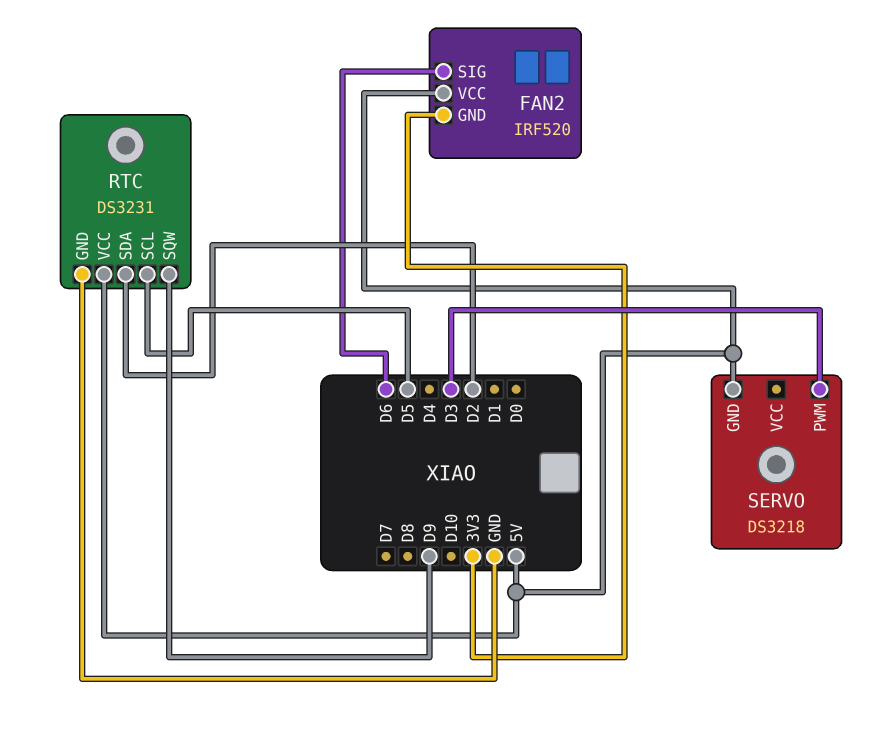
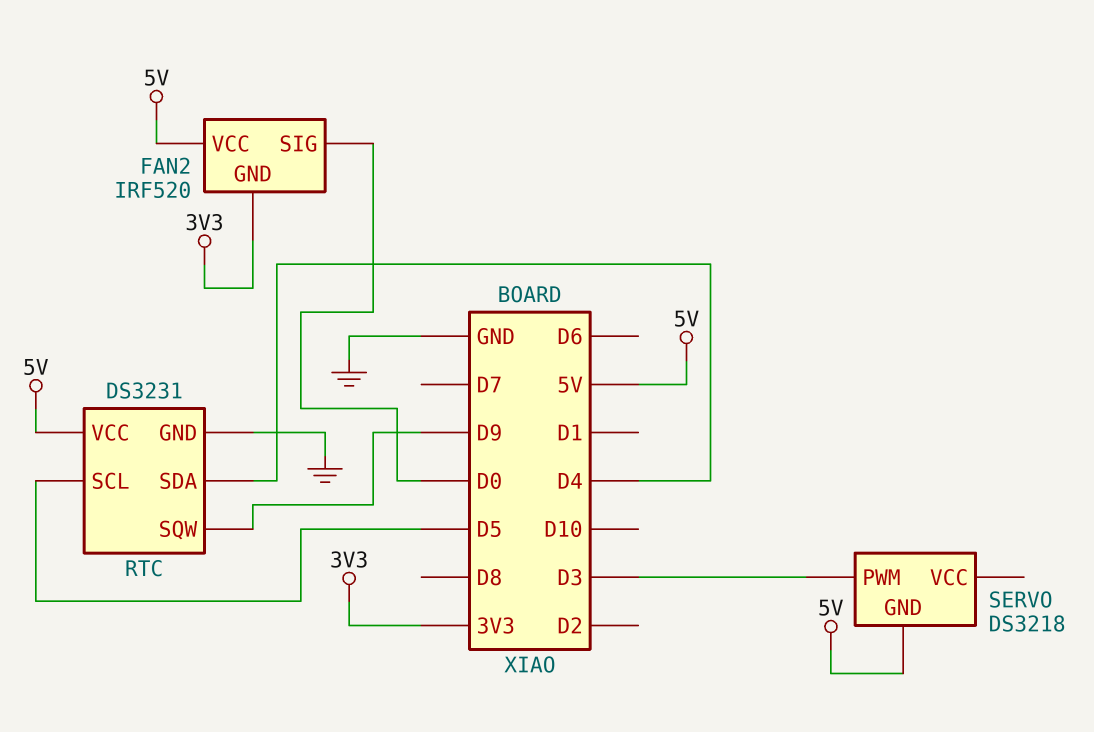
FAN2 pin SIG: D6 -> D0
RTC pin SDA: D2 -> D4

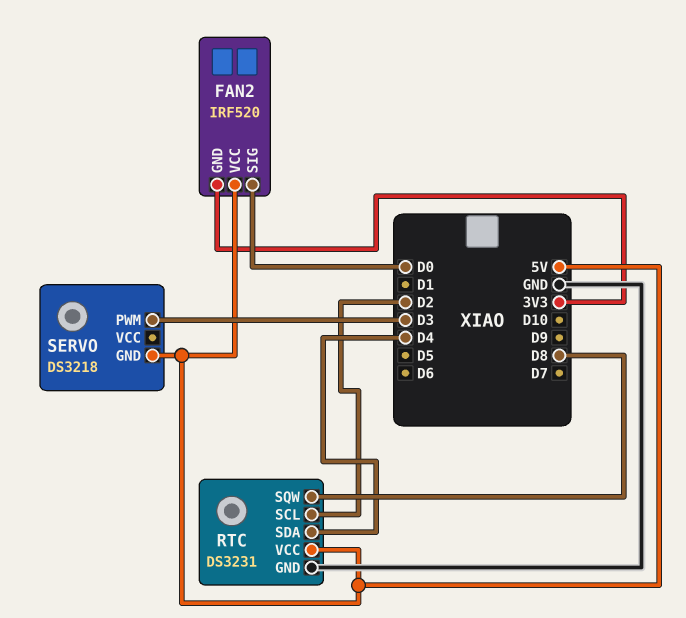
RTC pin SCL: D5 -> D2
RTC pin SQW: D9 -> D8

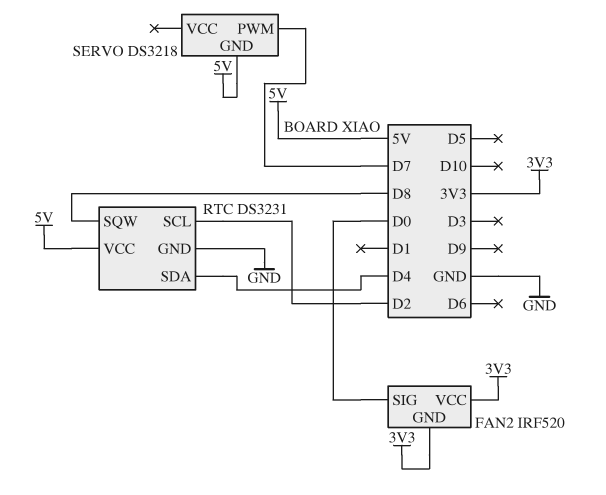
FAN2 pin VCC: 5V -> 3V3
SERVO pin PWM: D3 -> D7

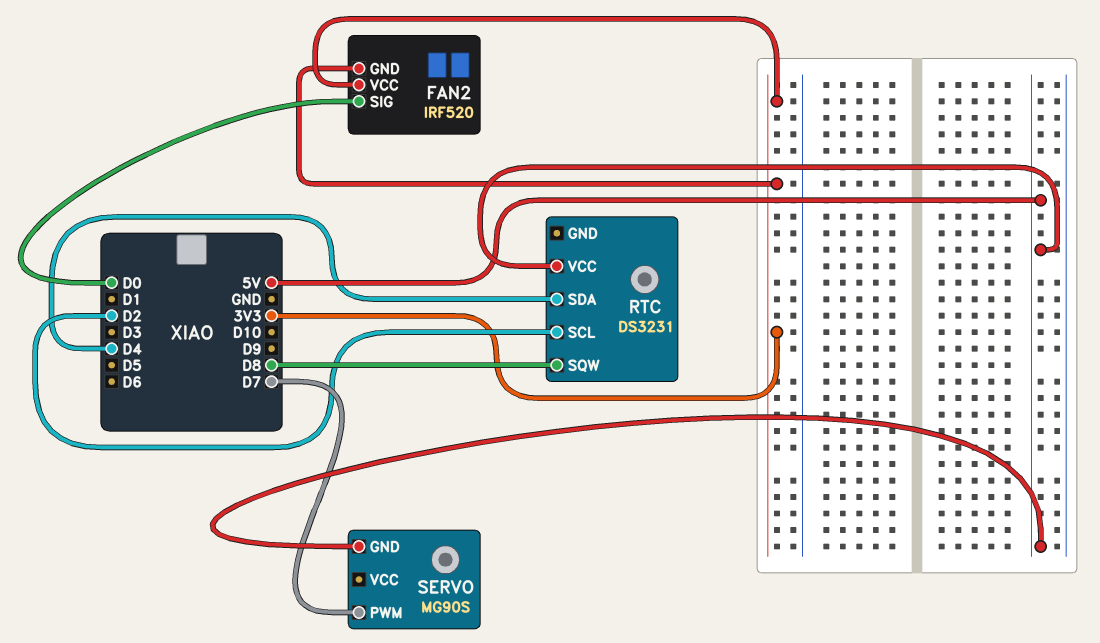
RTC pin GND: GND -> none
SERVO: DS3218 -> MG90S

